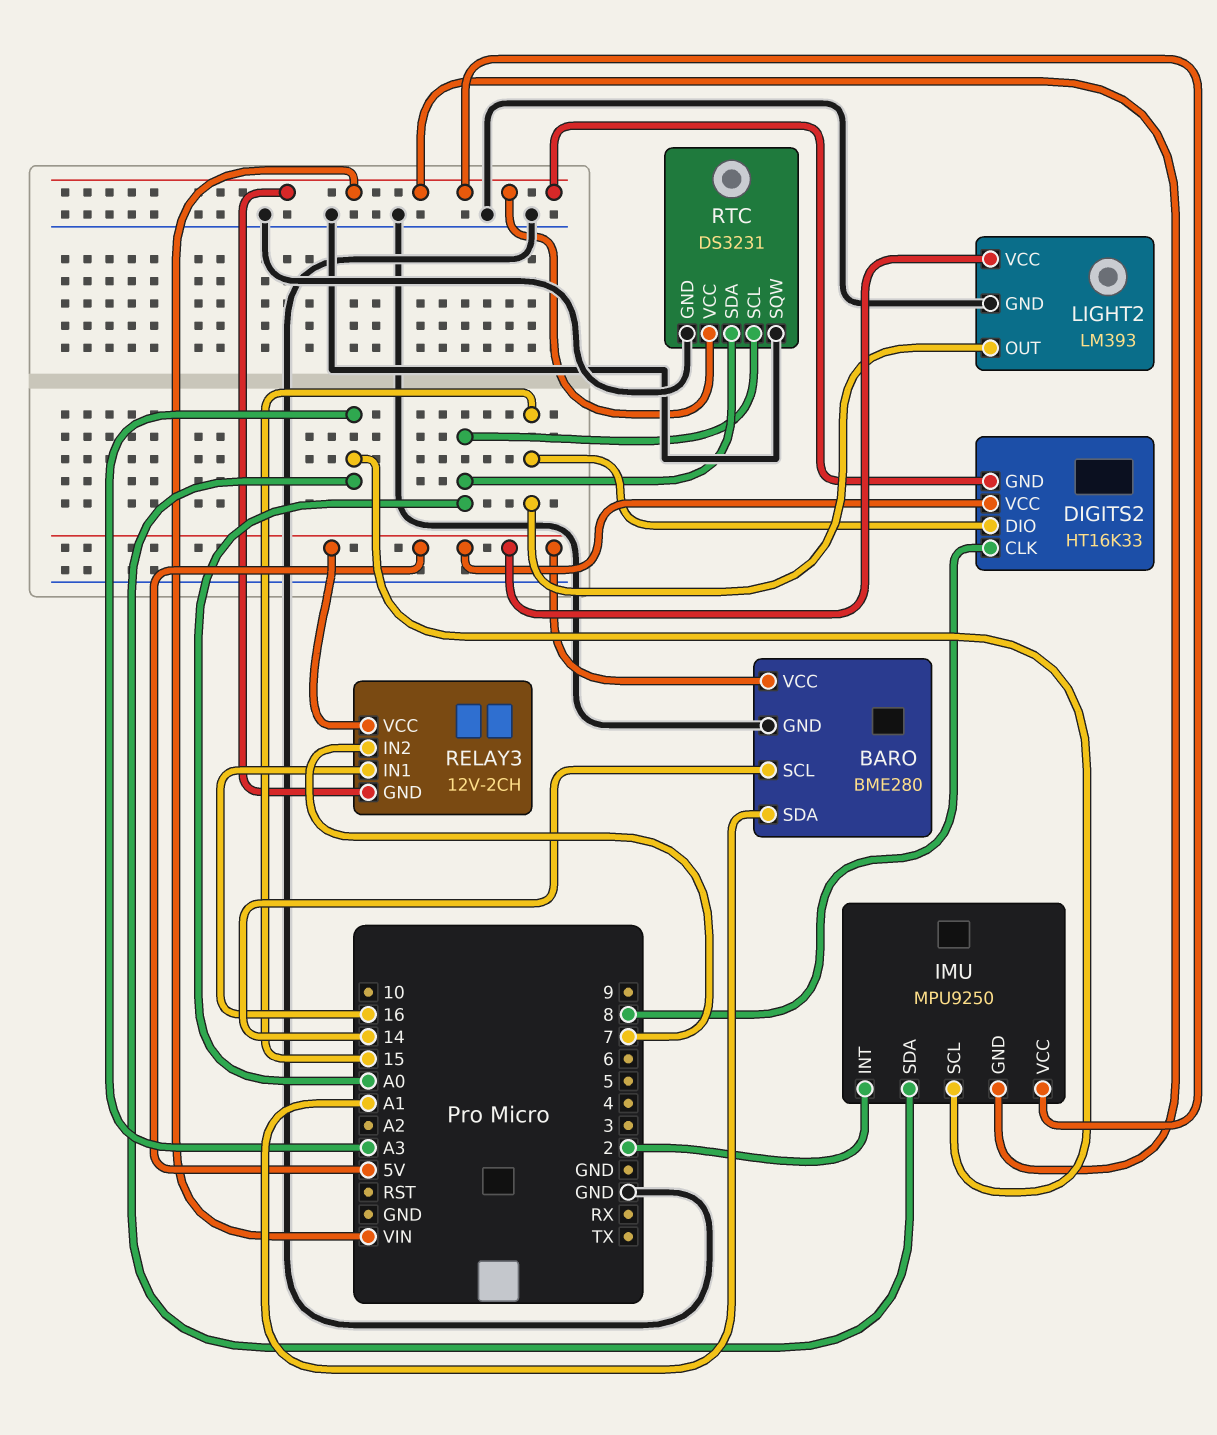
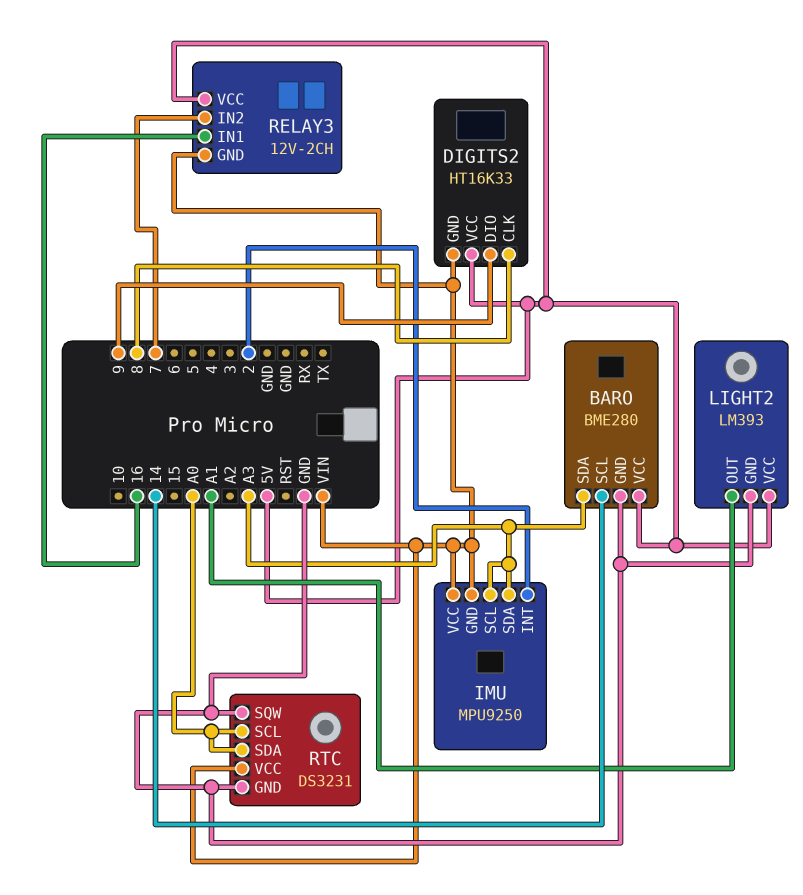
BARO pin SDA: A1 -> A3
DIGITS2 pin DIO: 15 -> 9
LIGHT2 pin OUT: 15 -> A1

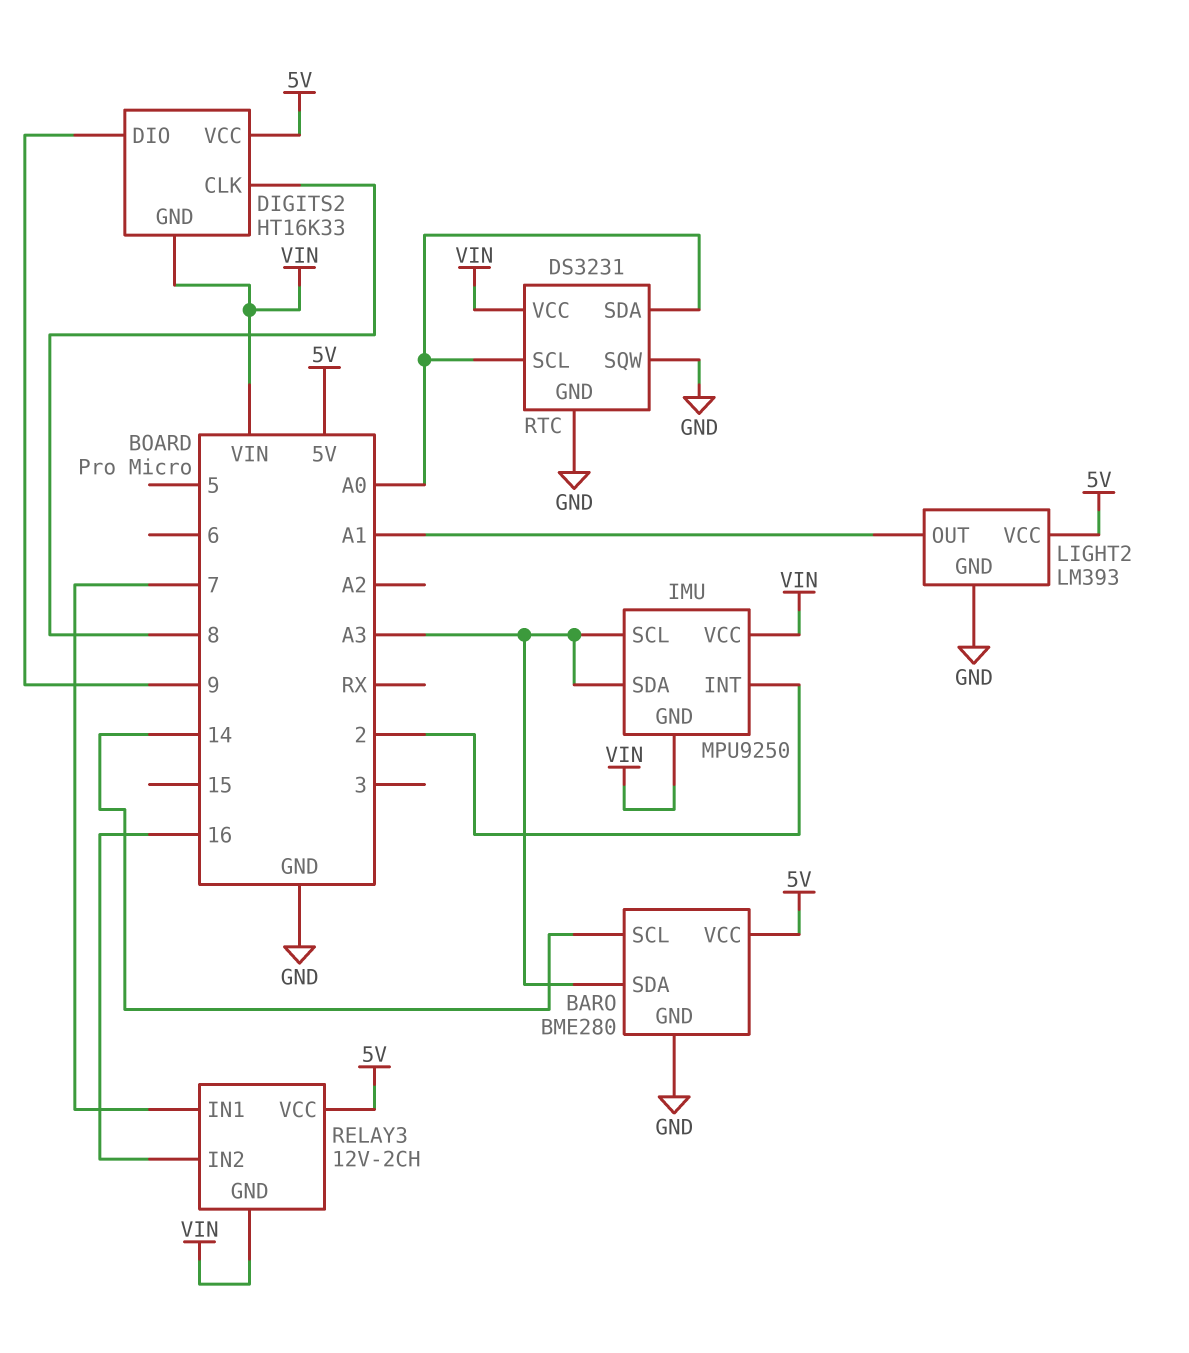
RELAY3 pin IN1: 16 -> 7
RELAY3 pin IN2: 7 -> 16

